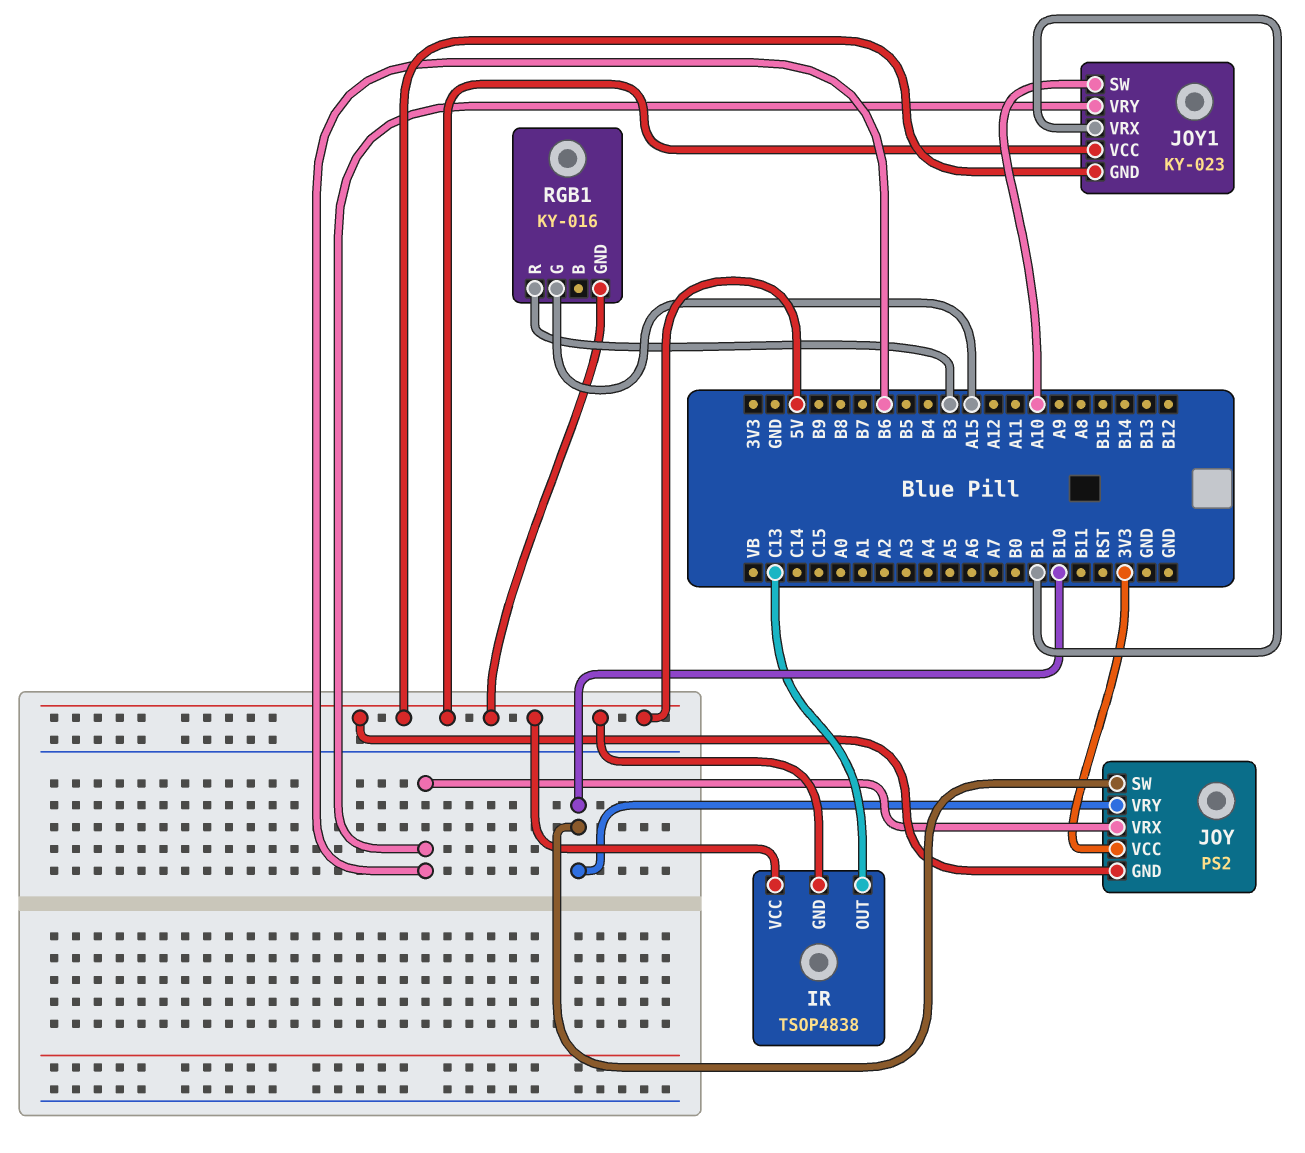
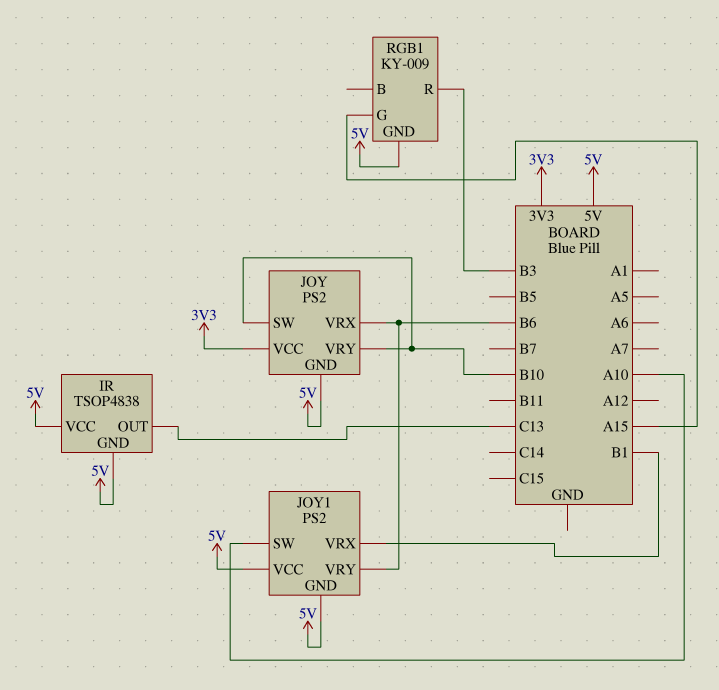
JOY1: KY-023 -> PS2
RGB1: KY-016 -> KY-009

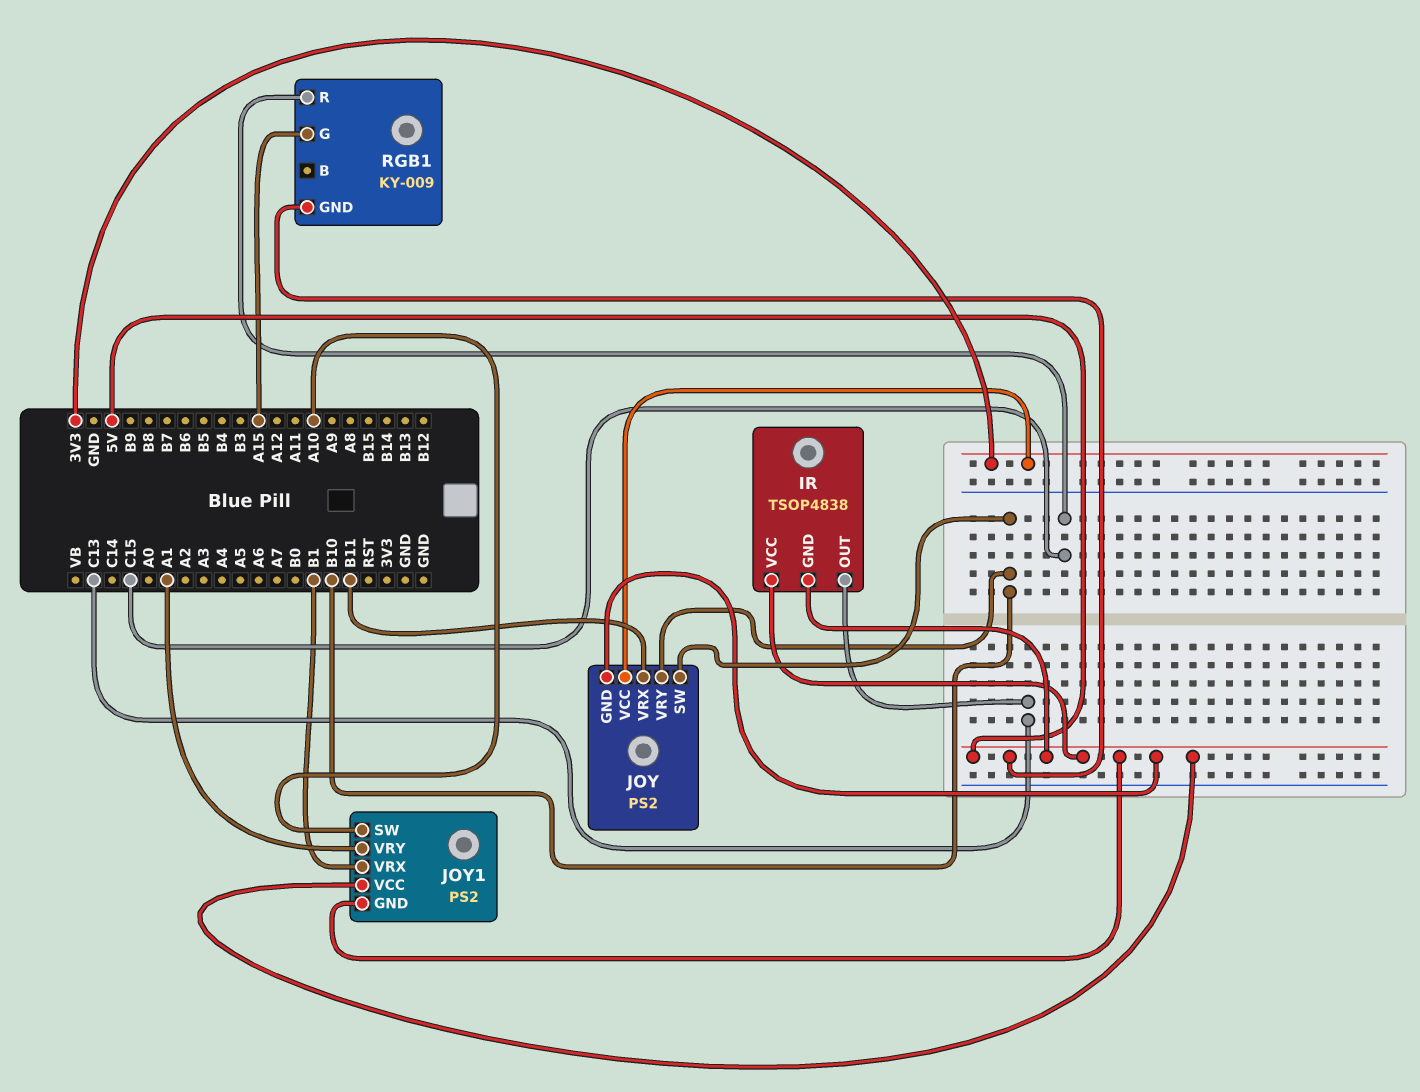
JOY pin VRX: B6 -> B11
JOY1 pin VRY: B6 -> A1
RGB1 pin R: B3 -> C15

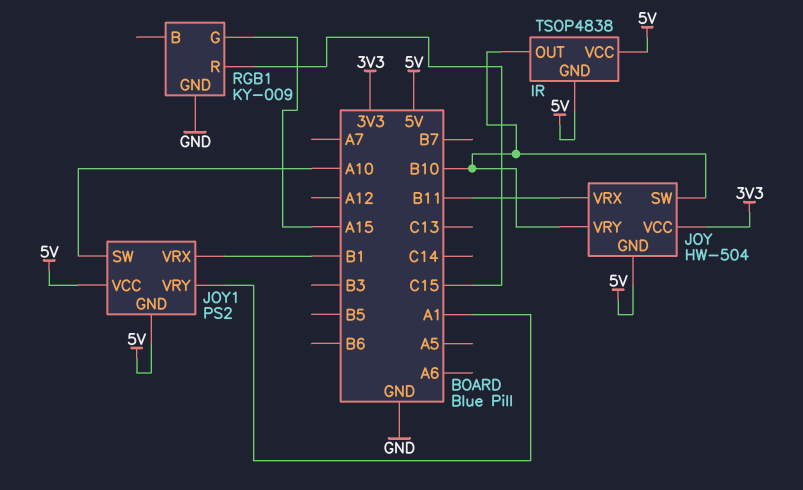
IR pin OUT: C13 -> B10
JOY: PS2 -> HW-504
RGB1 pin GND: 5V -> GND

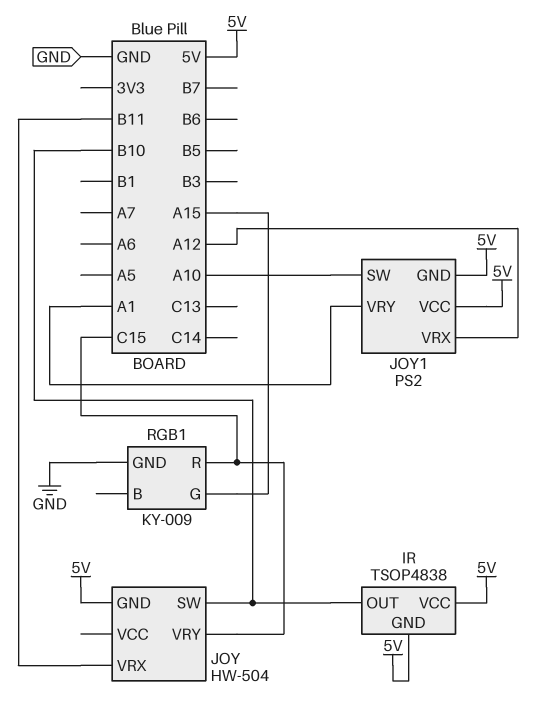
JOY pin VCC: 3V3 -> none
JOY pin VRY: B10 -> C15
JOY1 pin VRX: B1 -> A12

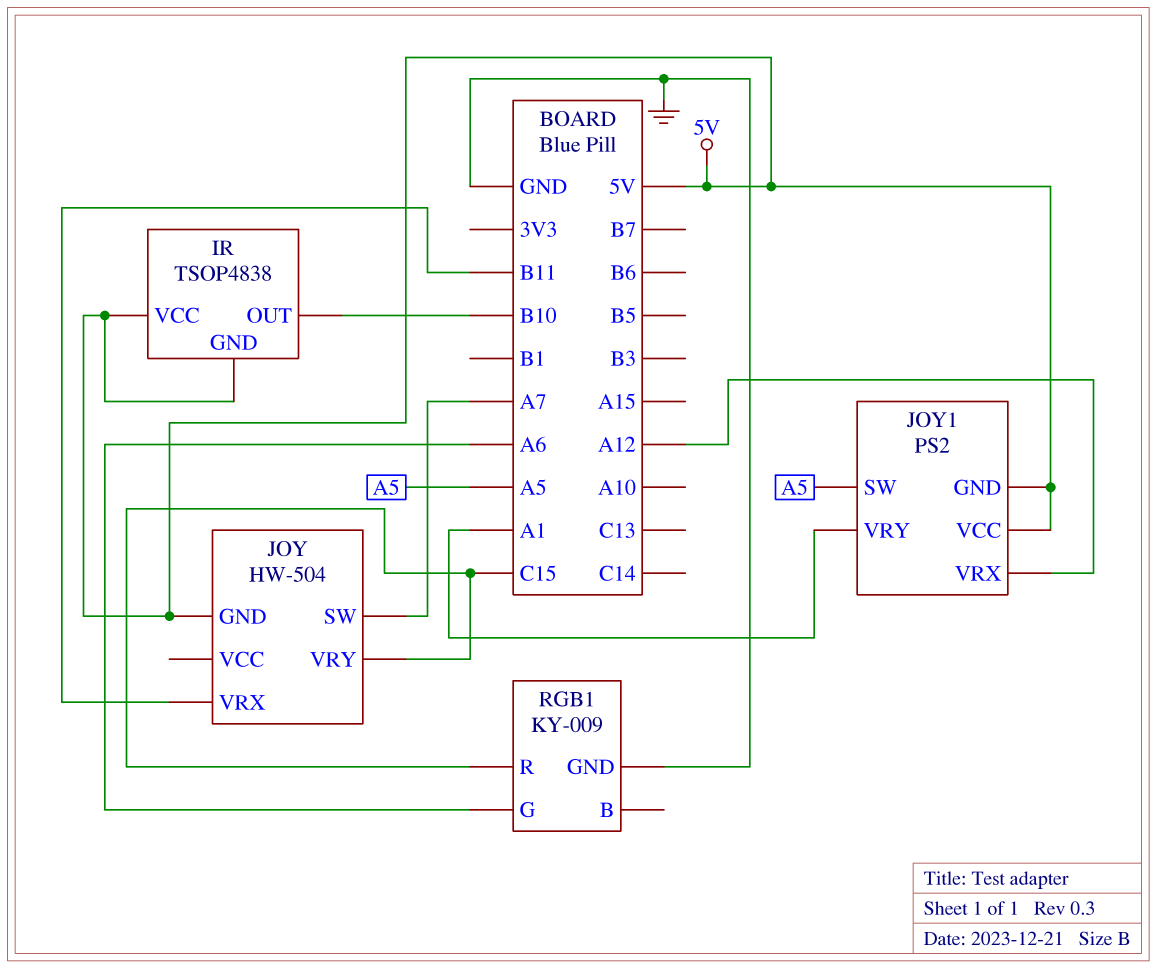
JOY pin SW: B10 -> A7
JOY1 pin SW: A10 -> A5
RGB1 pin G: A15 -> A6

